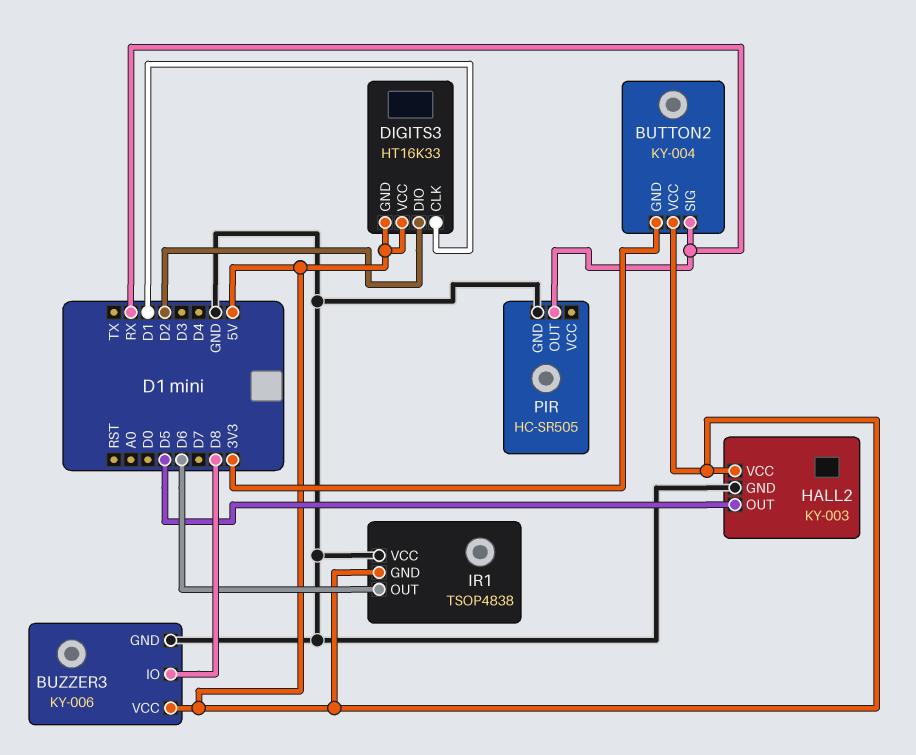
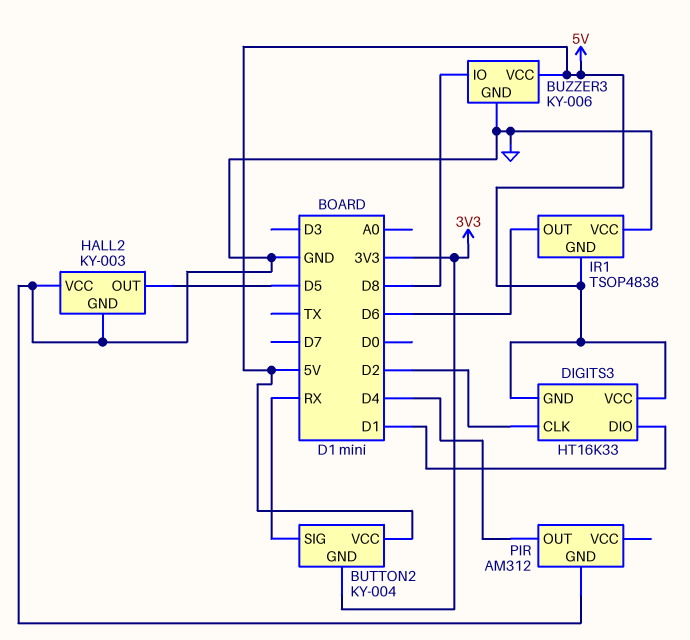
DIGITS3 pin CLK: D1 -> D2
DIGITS3 pin DIO: D2 -> D1
HALL2 pin VCC: 5V -> GND
PIR: HC-SR505 -> AM312
PIR pin OUT: RX -> D4

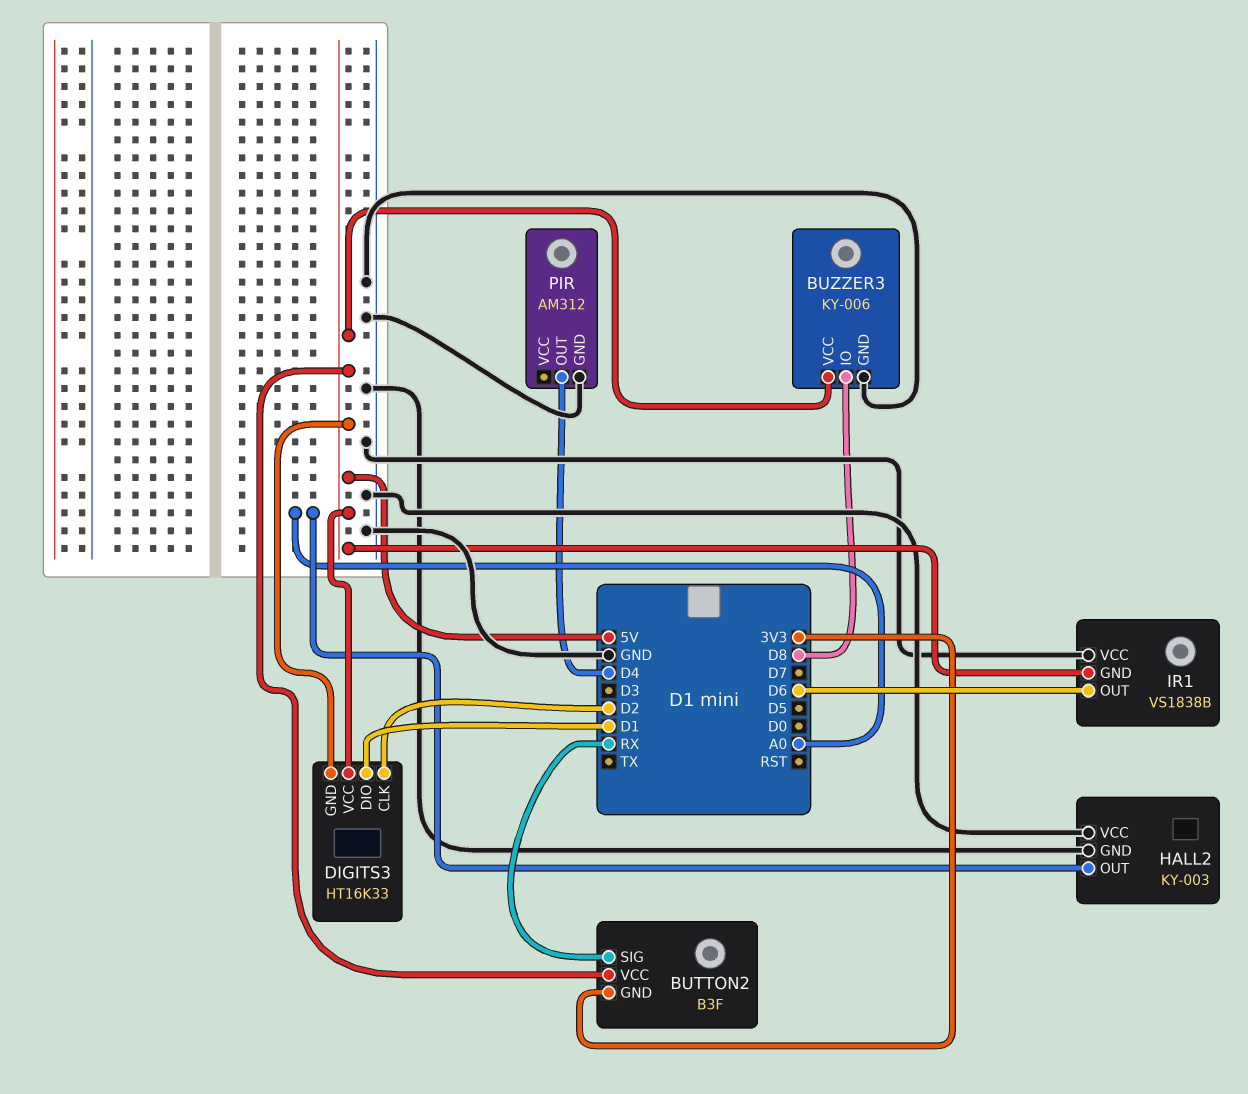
BUTTON2: KY-004 -> B3F
HALL2 pin OUT: D5 -> A0
IR1: TSOP4838 -> VS1838B

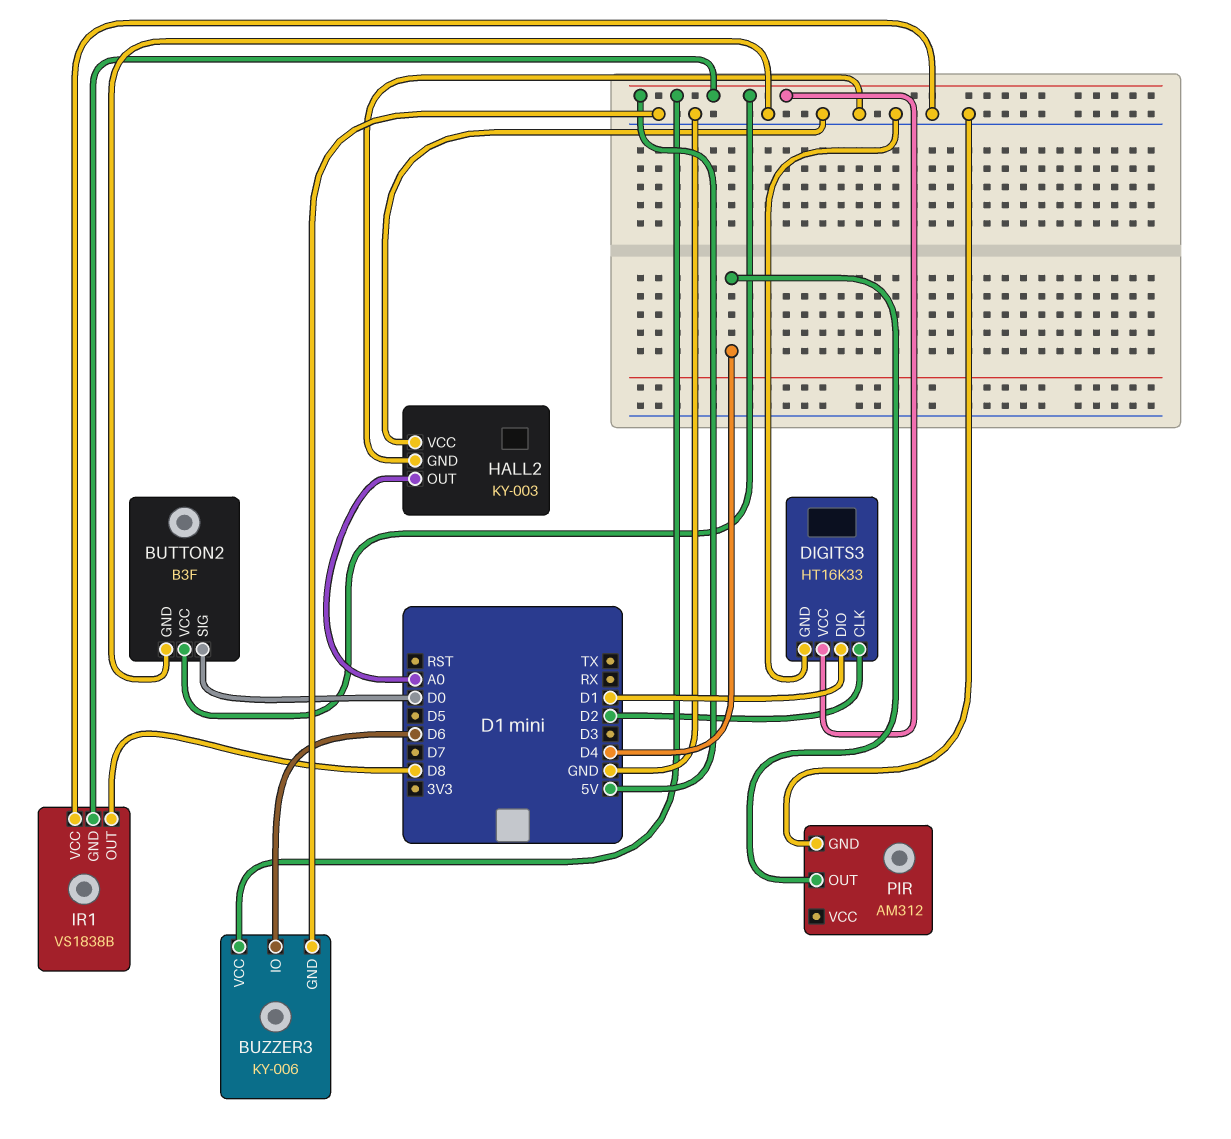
BUTTON2 pin GND: 3V3 -> GND
BUTTON2 pin SIG: RX -> D0
BUZZER3 pin IO: D8 -> D6
DIGITS3 pin GND: 5V -> GND
IR1 pin OUT: D6 -> D8

